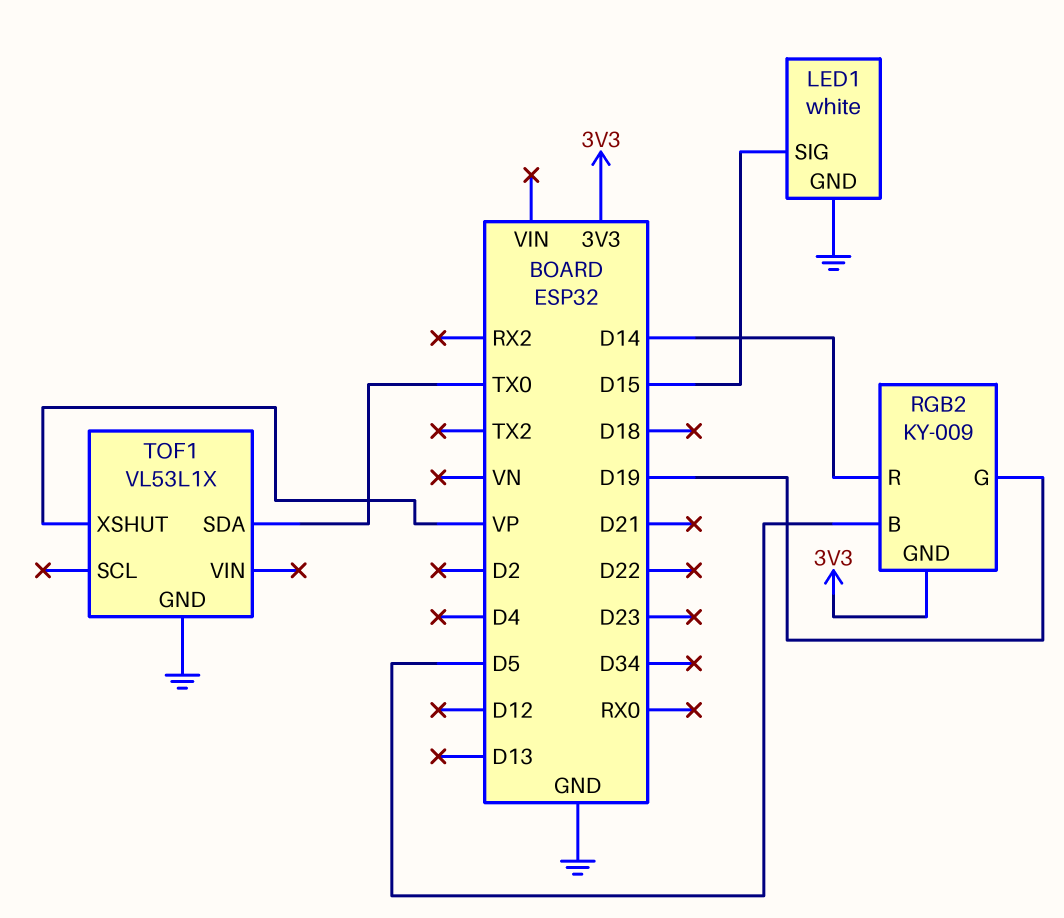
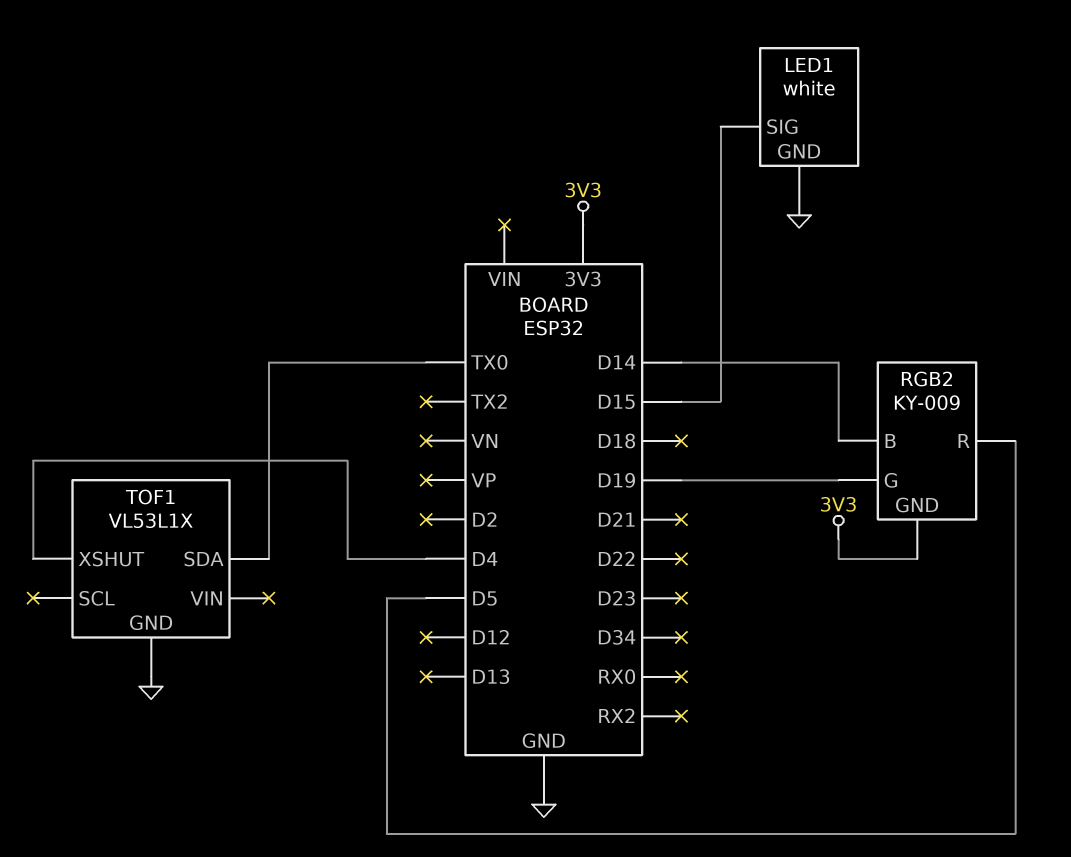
RGB2 pin B: D5 -> D14
RGB2 pin R: D14 -> D5
TOF1 pin XSHUT: VP -> D4

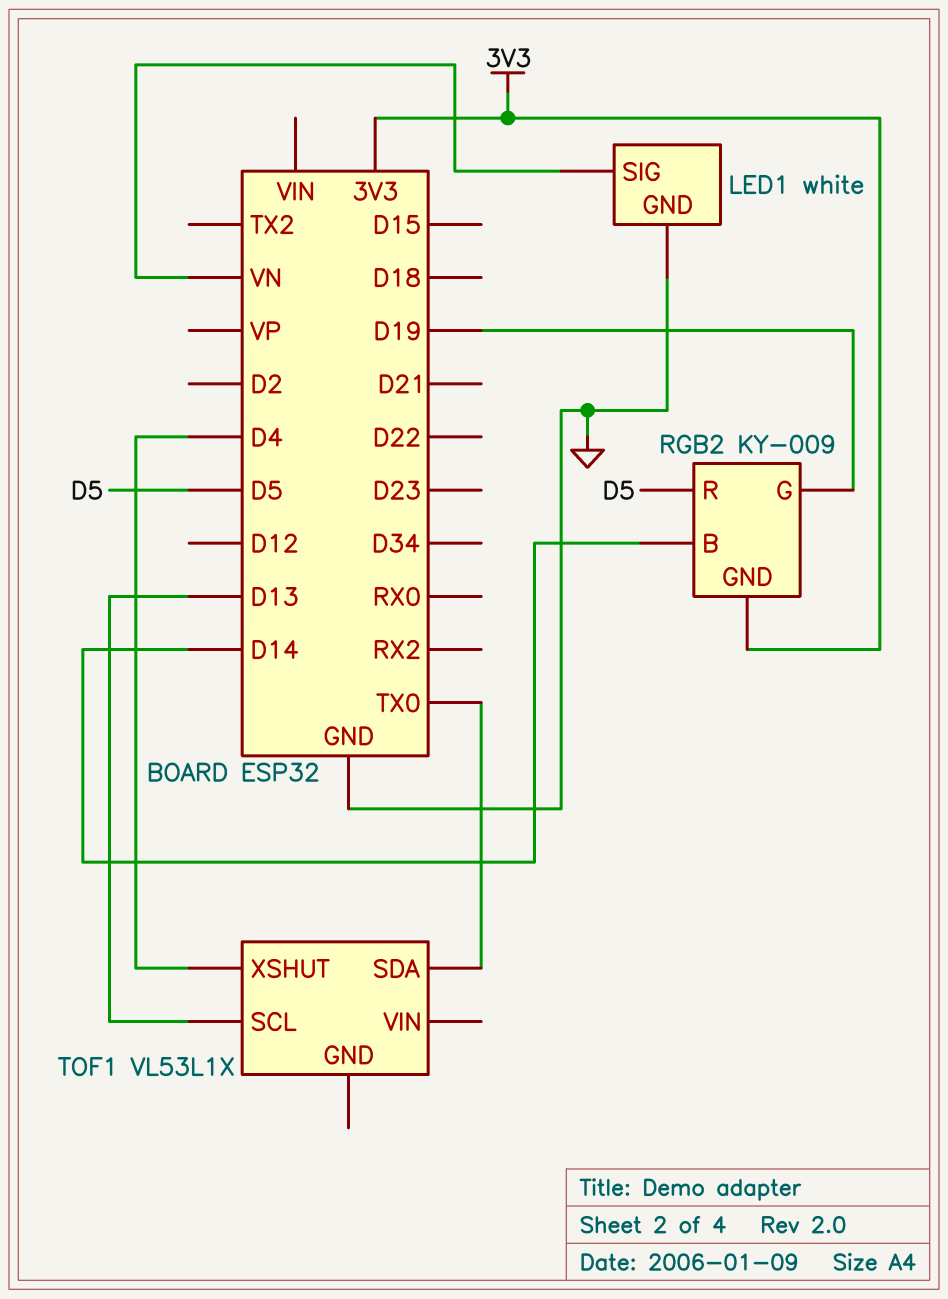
LED1 pin SIG: D15 -> VN
TOF1 pin GND: GND -> none
TOF1 pin SCL: none -> D13

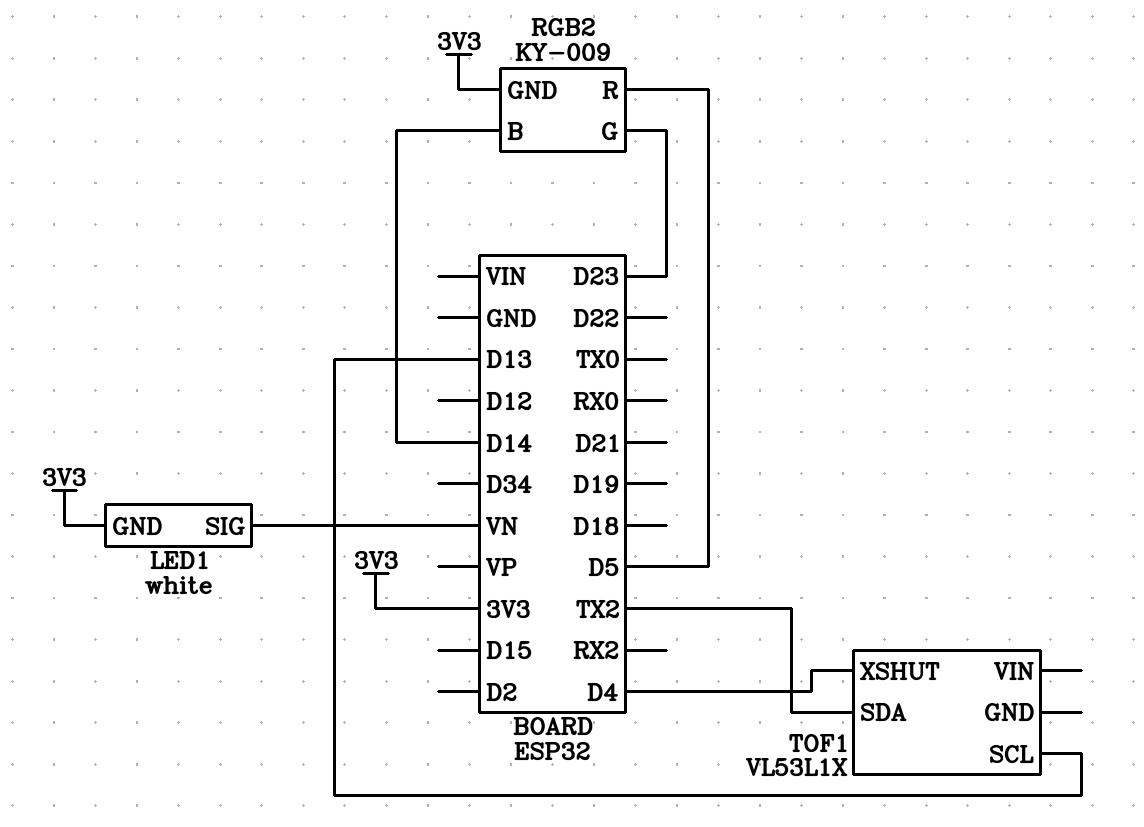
LED1 pin GND: GND -> 3V3
RGB2 pin G: D19 -> D23
TOF1 pin SDA: TX0 -> TX2

